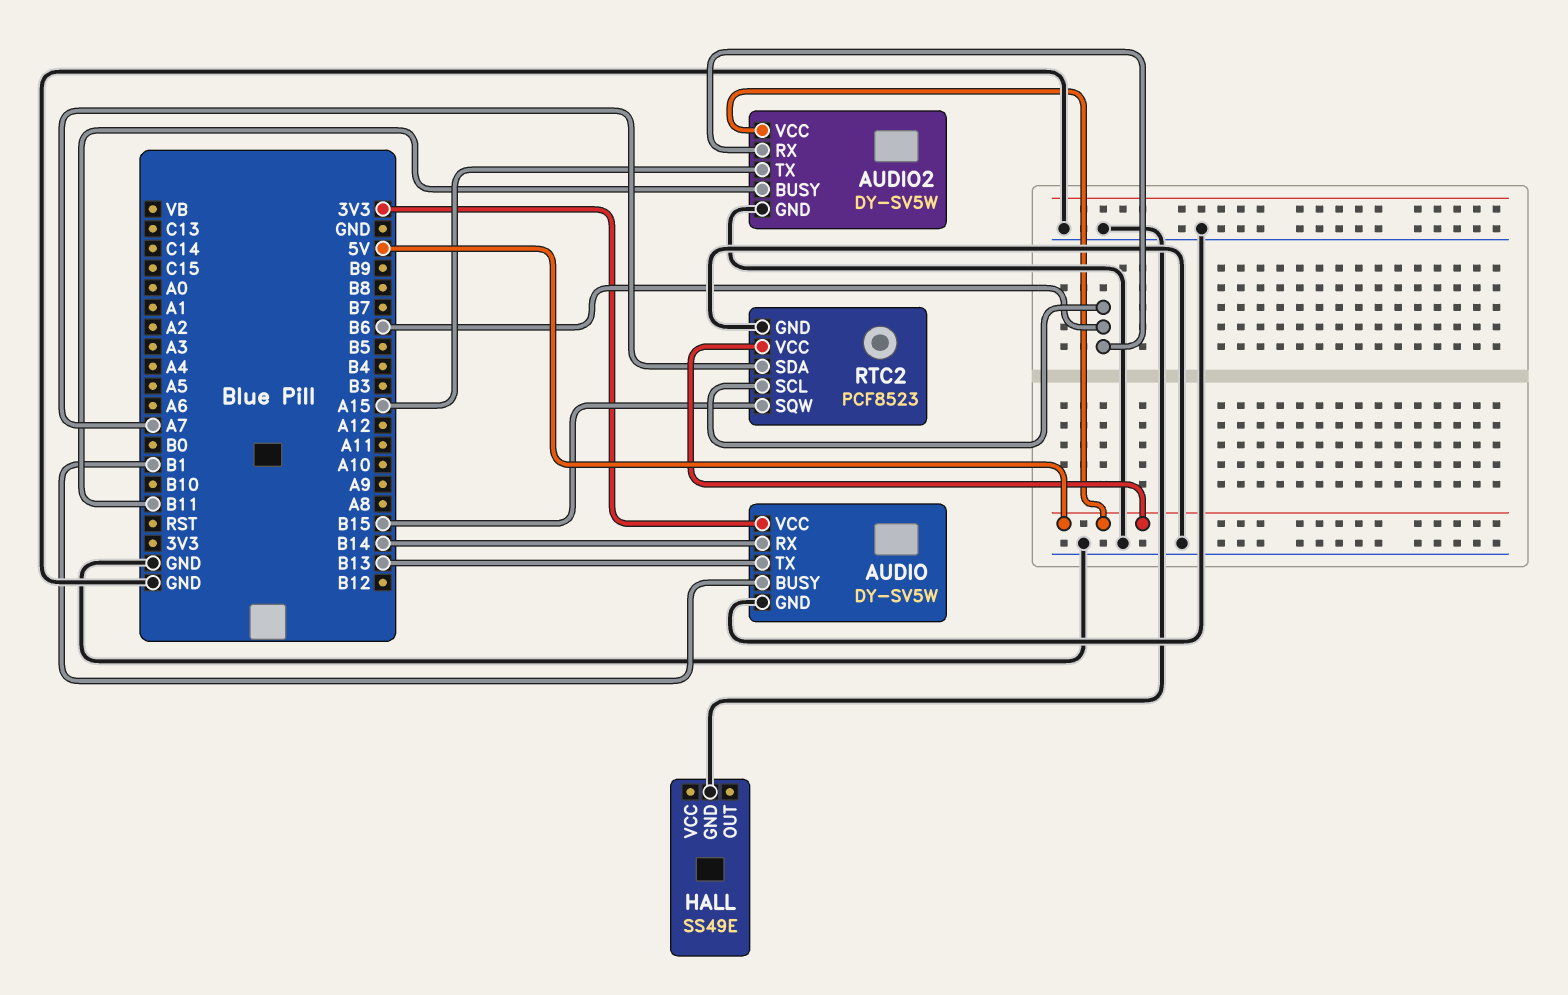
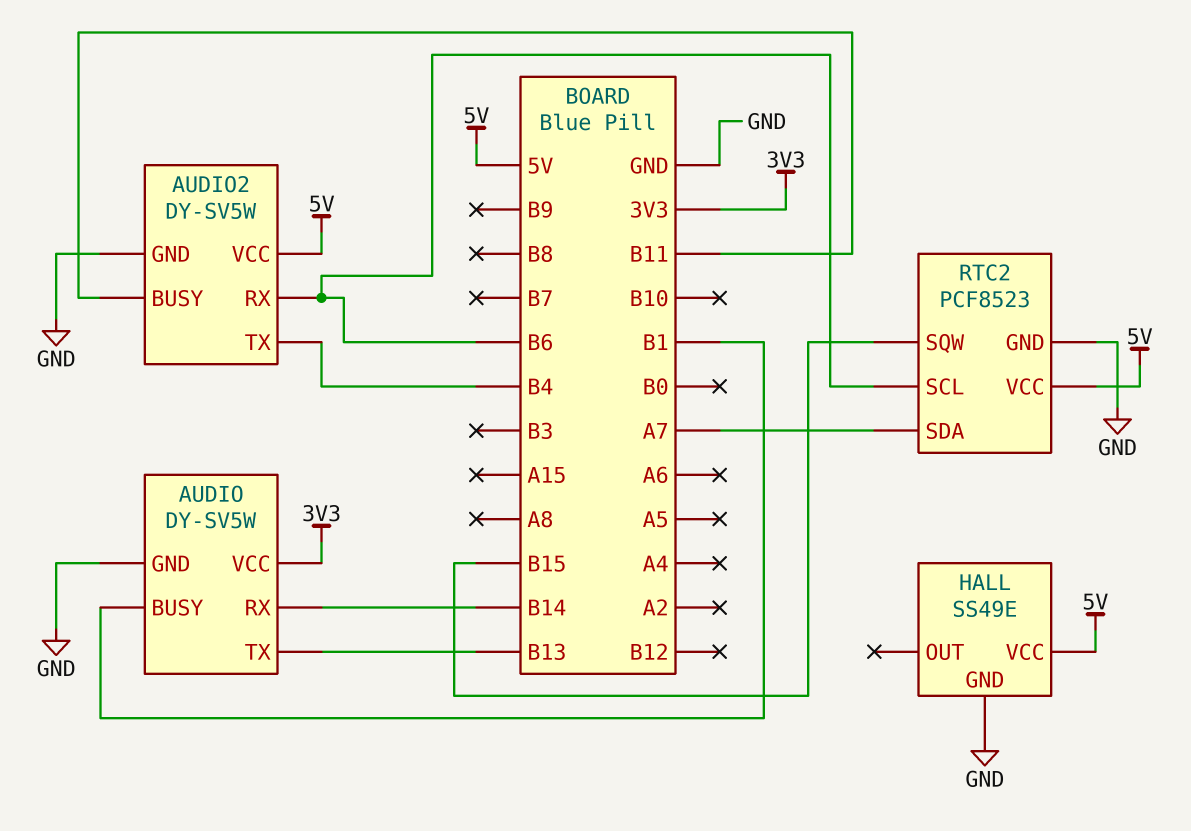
AUDIO2 pin TX: A15 -> B4
HALL pin VCC: none -> 5V

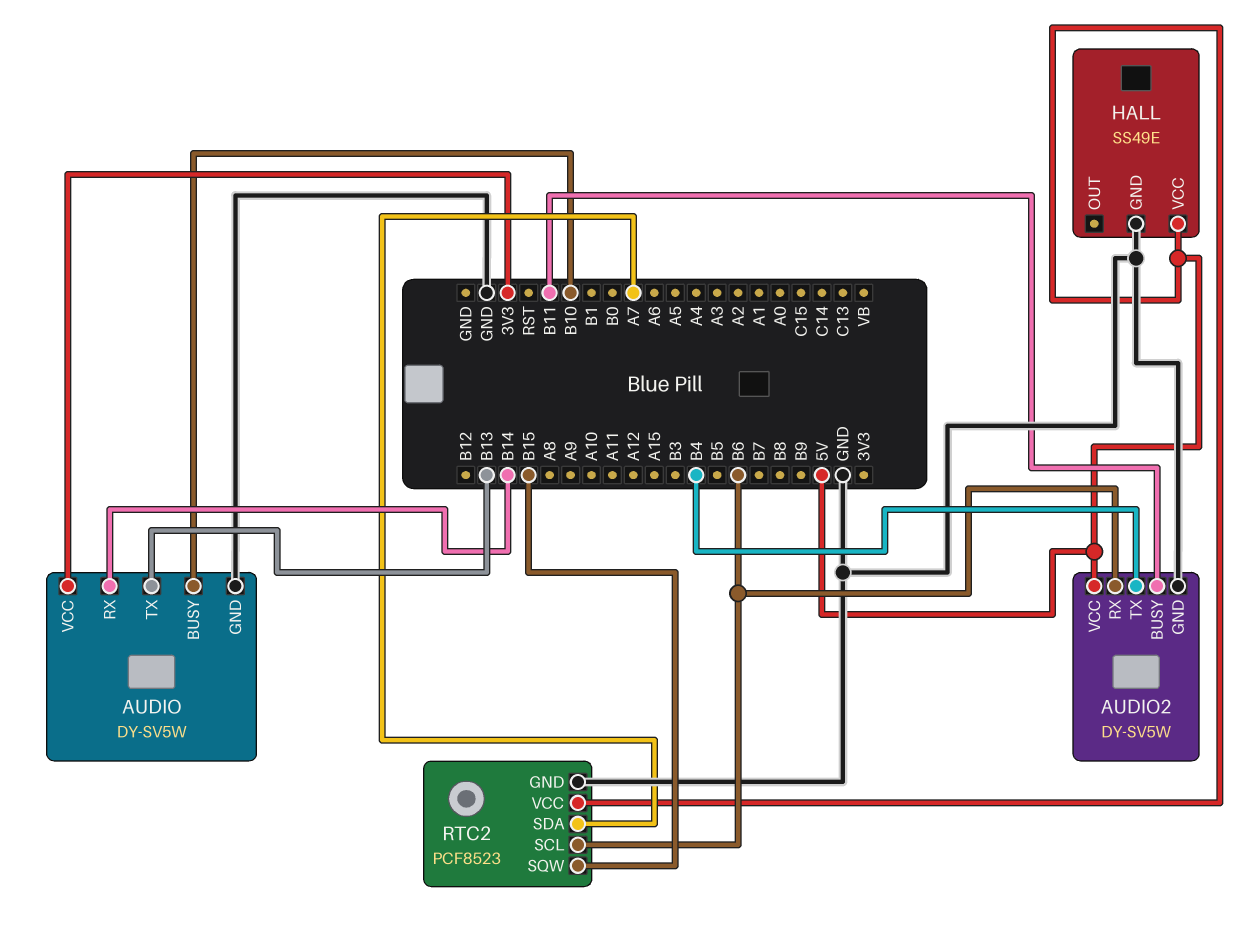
AUDIO pin BUSY: B1 -> B10

